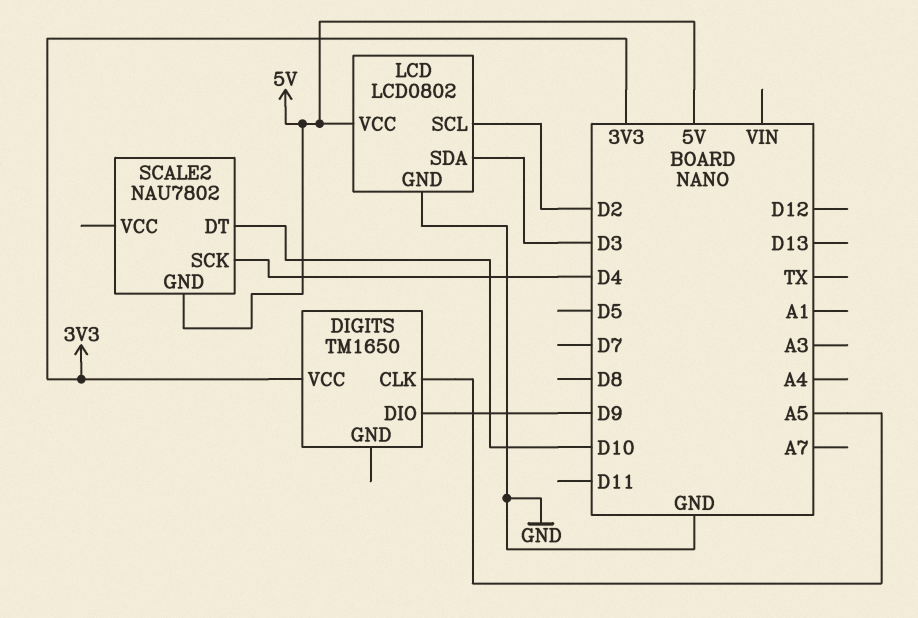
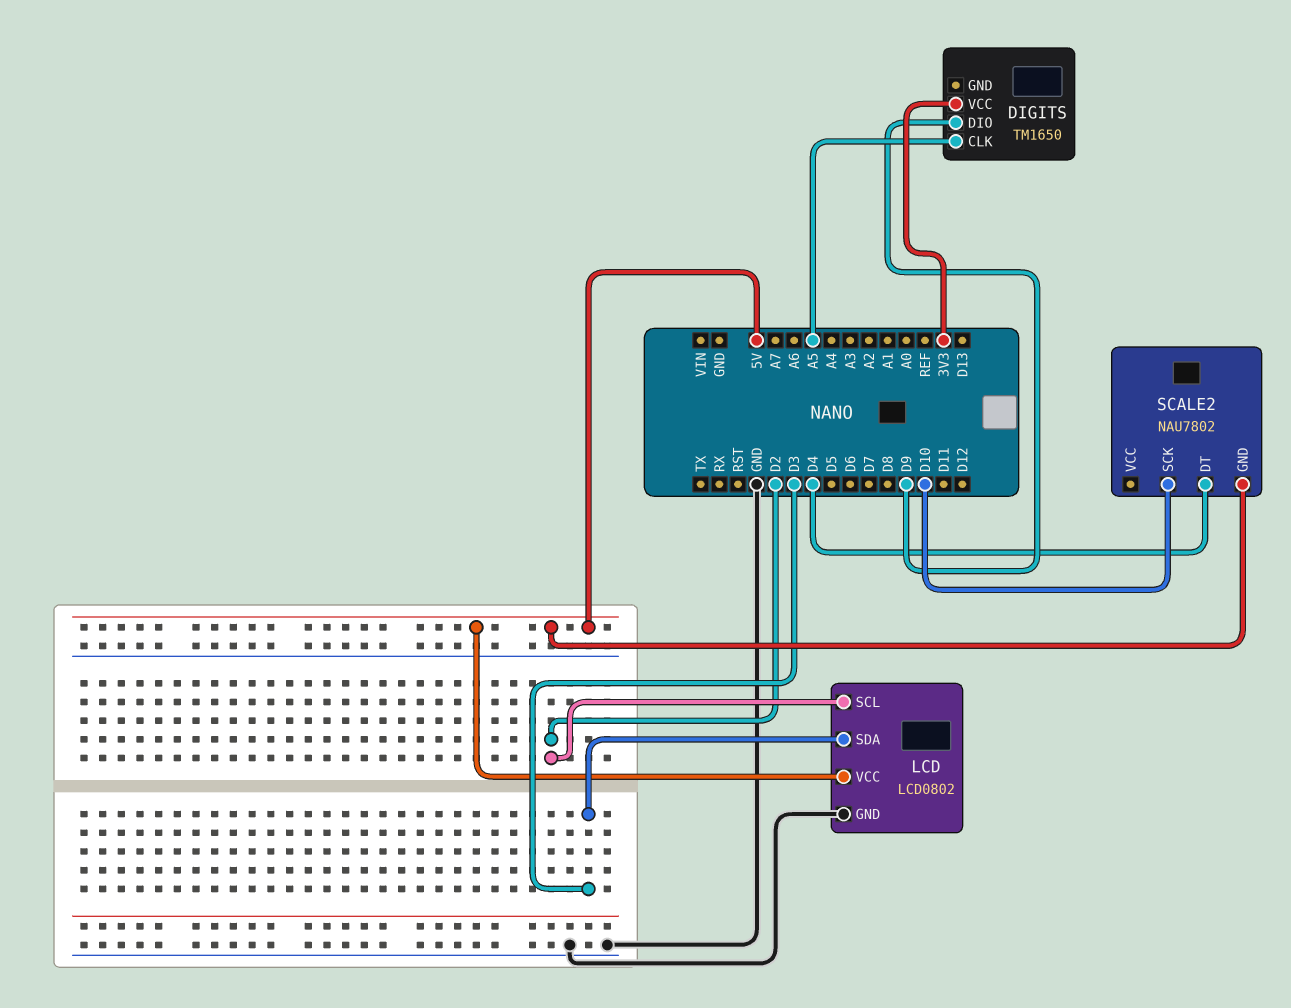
SCALE2 pin DT: D10 -> D4
SCALE2 pin SCK: D4 -> D10

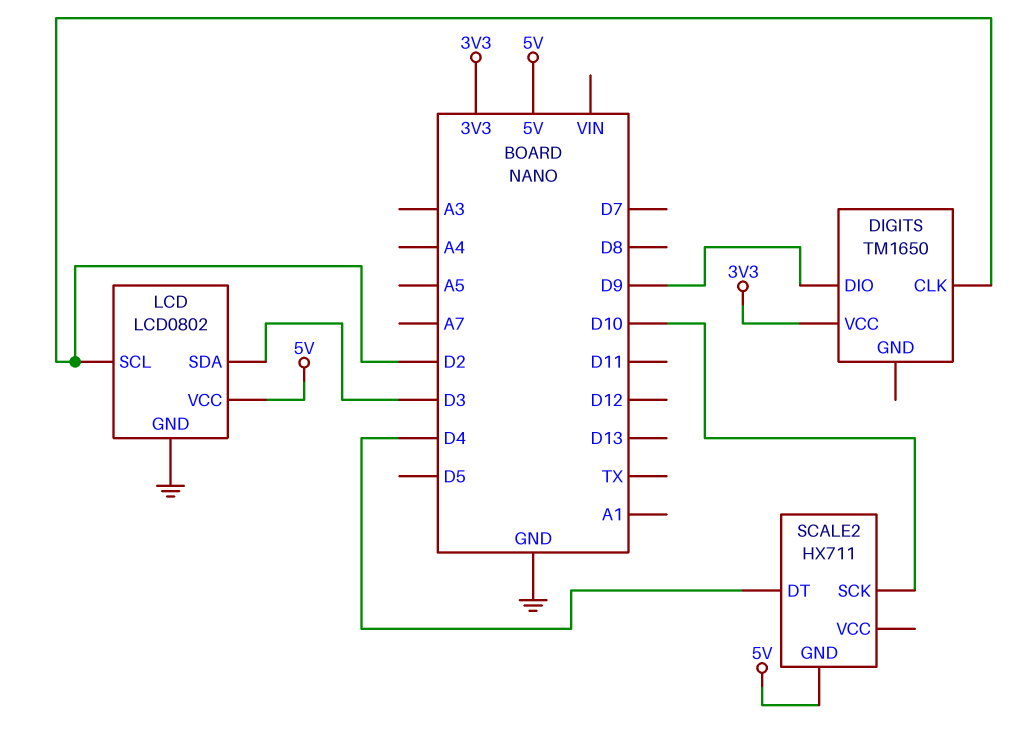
DIGITS pin CLK: A5 -> D2
SCALE2: NAU7802 -> HX711

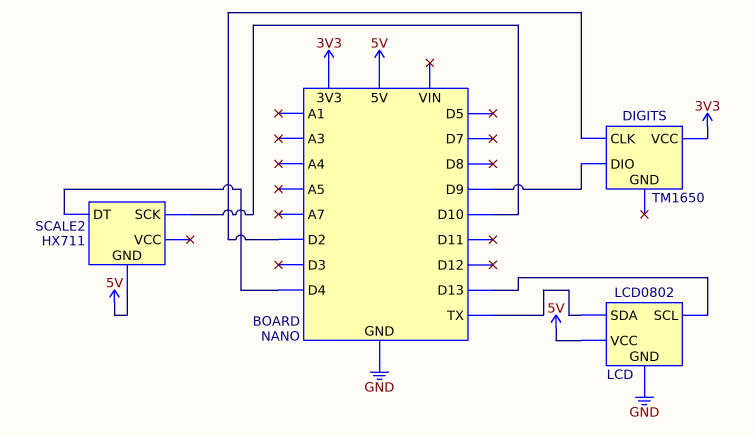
LCD pin SCL: D2 -> D13
LCD pin SDA: D3 -> TX

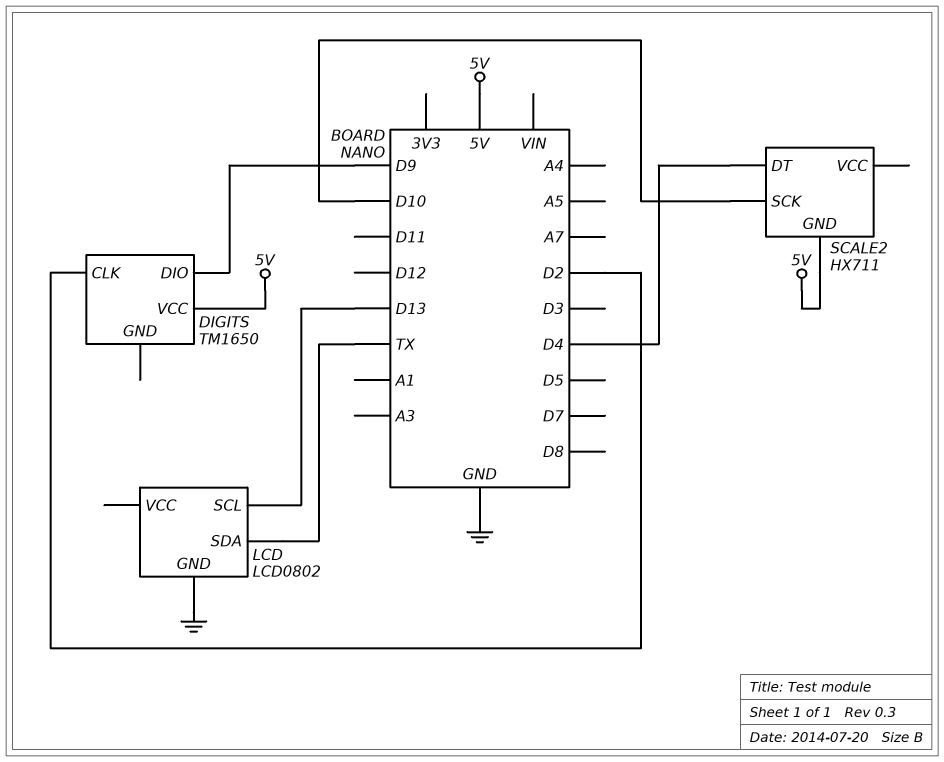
DIGITS pin VCC: 3V3 -> 5V
LCD pin VCC: 5V -> none

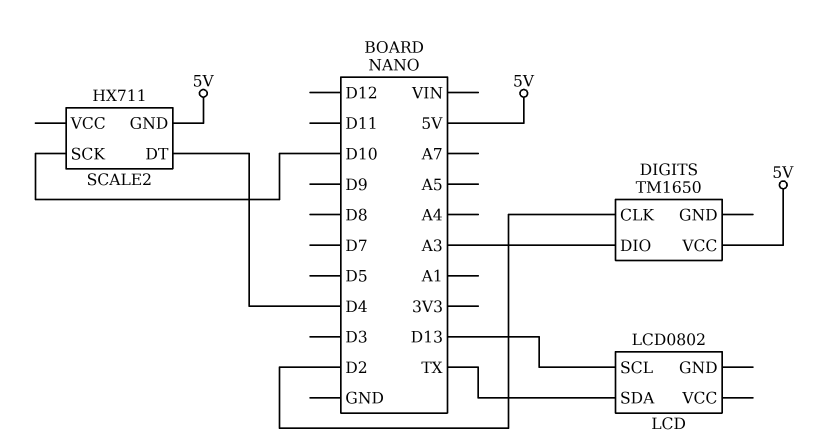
DIGITS pin DIO: D9 -> A3
LCD pin GND: GND -> none

